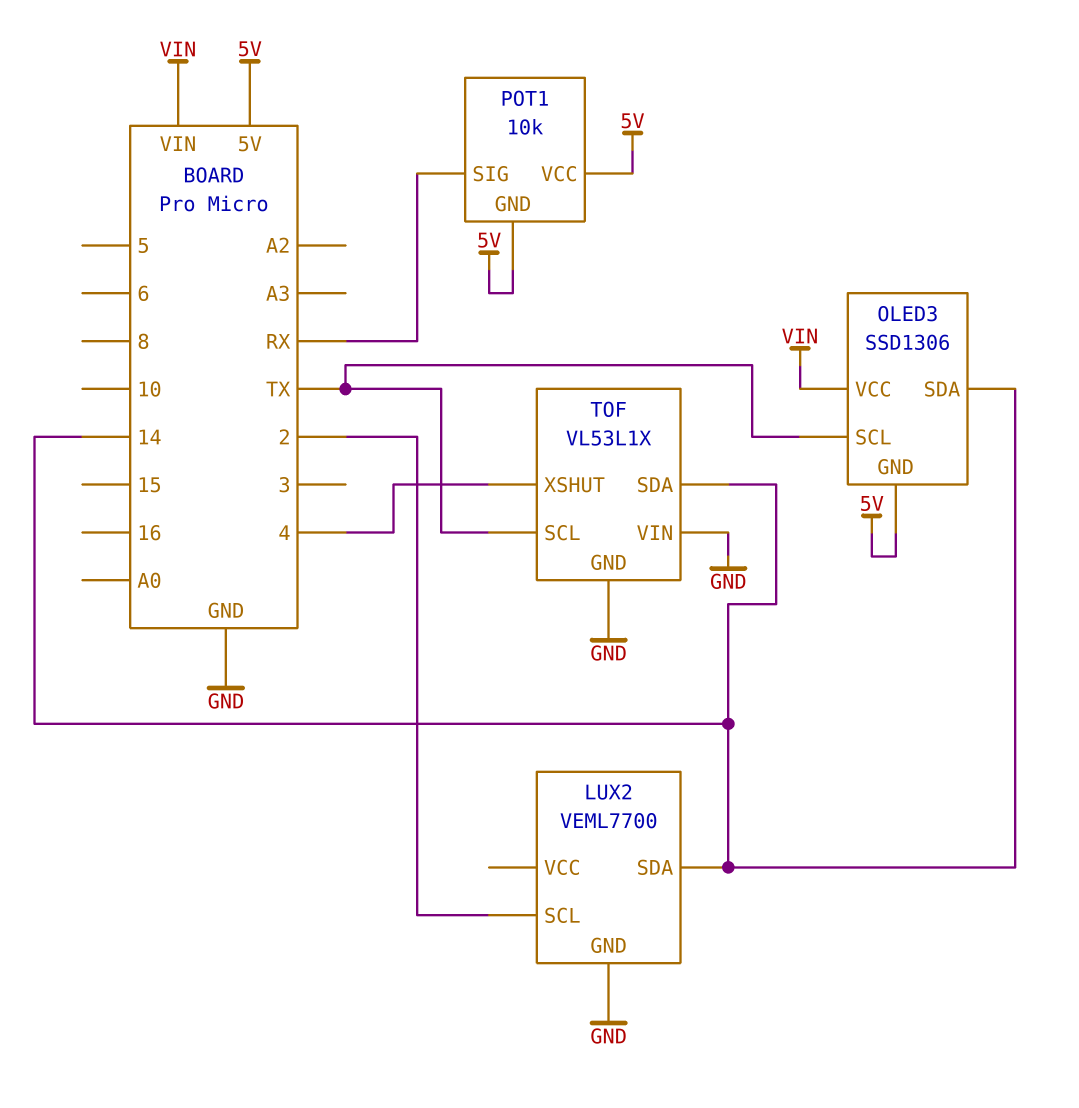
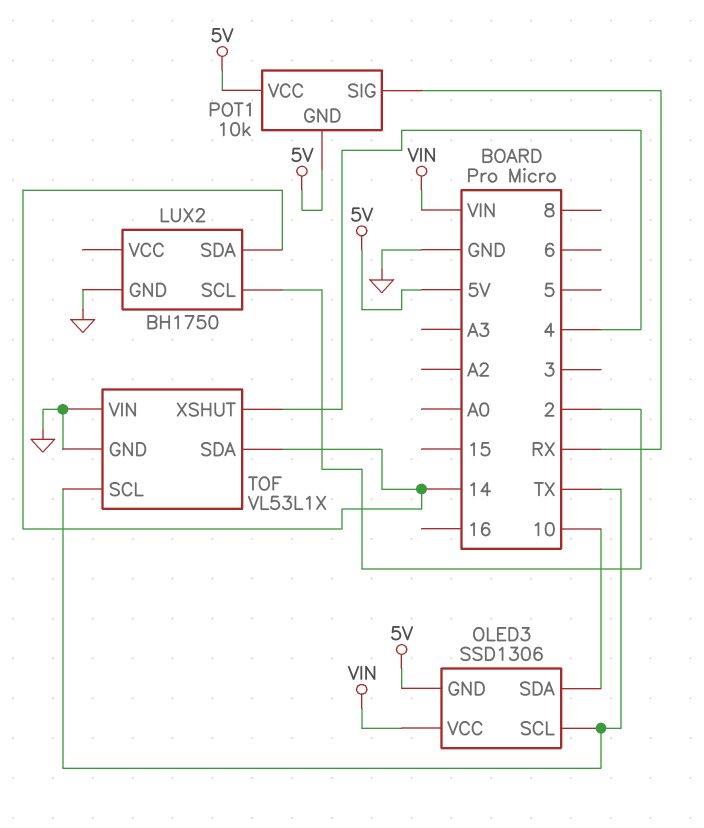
LUX2: VEML7700 -> BH1750
OLED3 pin SDA: 14 -> 10

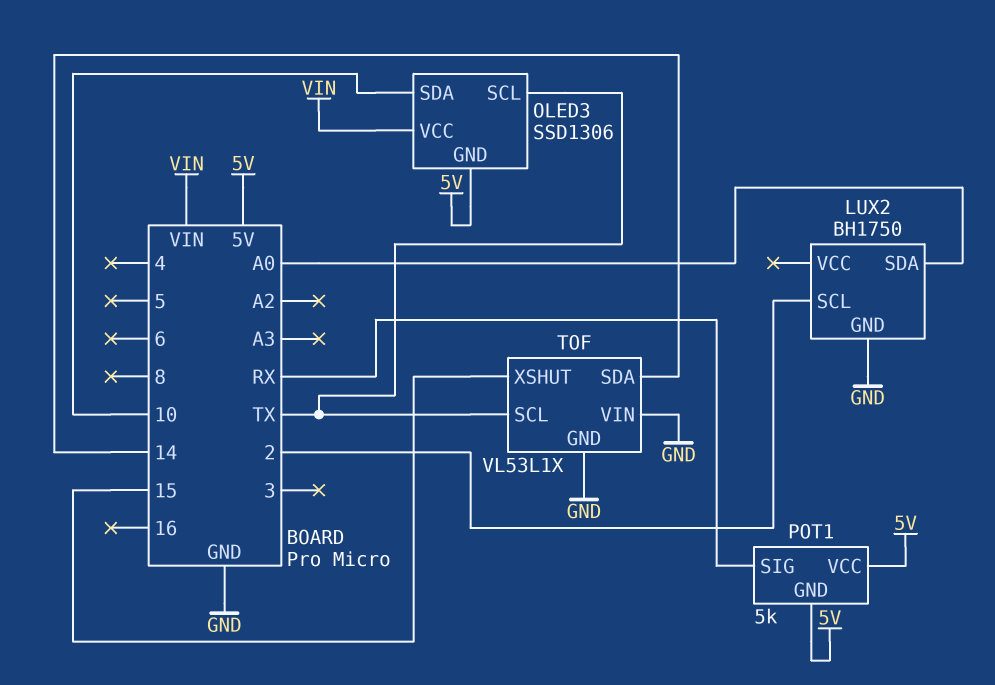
LUX2 pin SDA: 14 -> A0
POT1: 10k -> 5k
TOF pin XSHUT: 4 -> 15

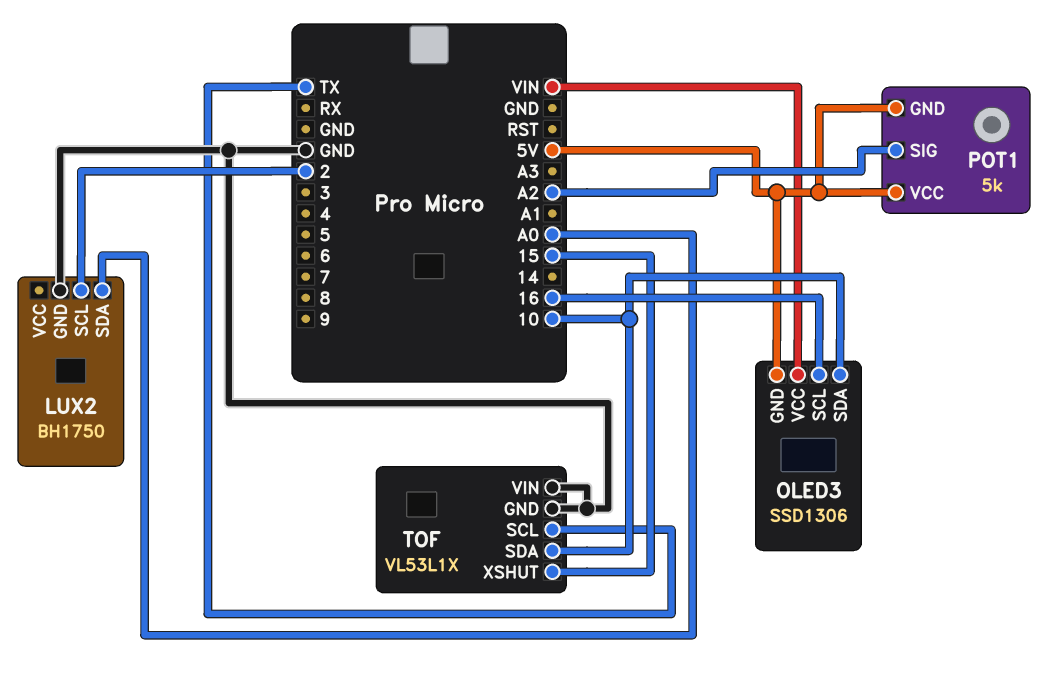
OLED3 pin SCL: TX -> 16
POT1 pin SIG: RX -> A2
TOF pin SDA: 14 -> 10

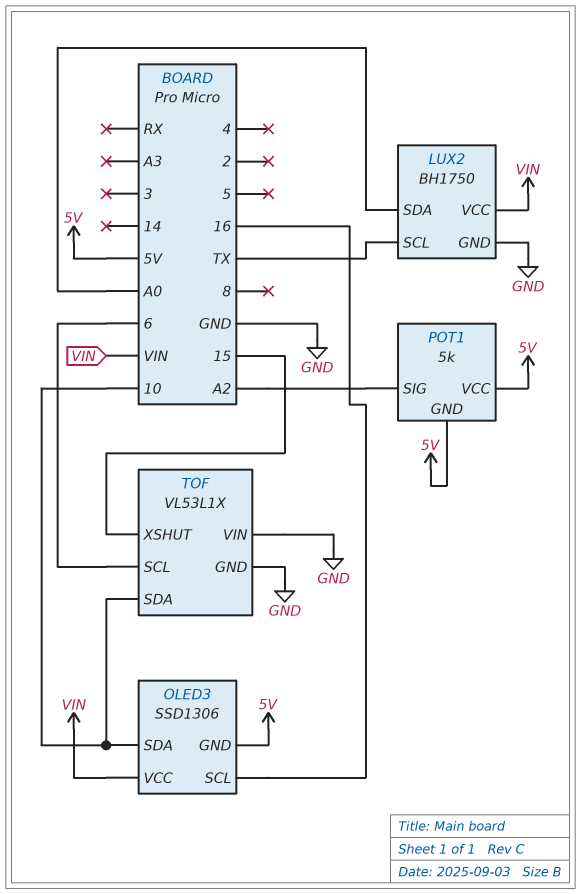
LUX2 pin SCL: 2 -> TX
LUX2 pin VCC: none -> VIN
TOF pin SCL: TX -> 6

